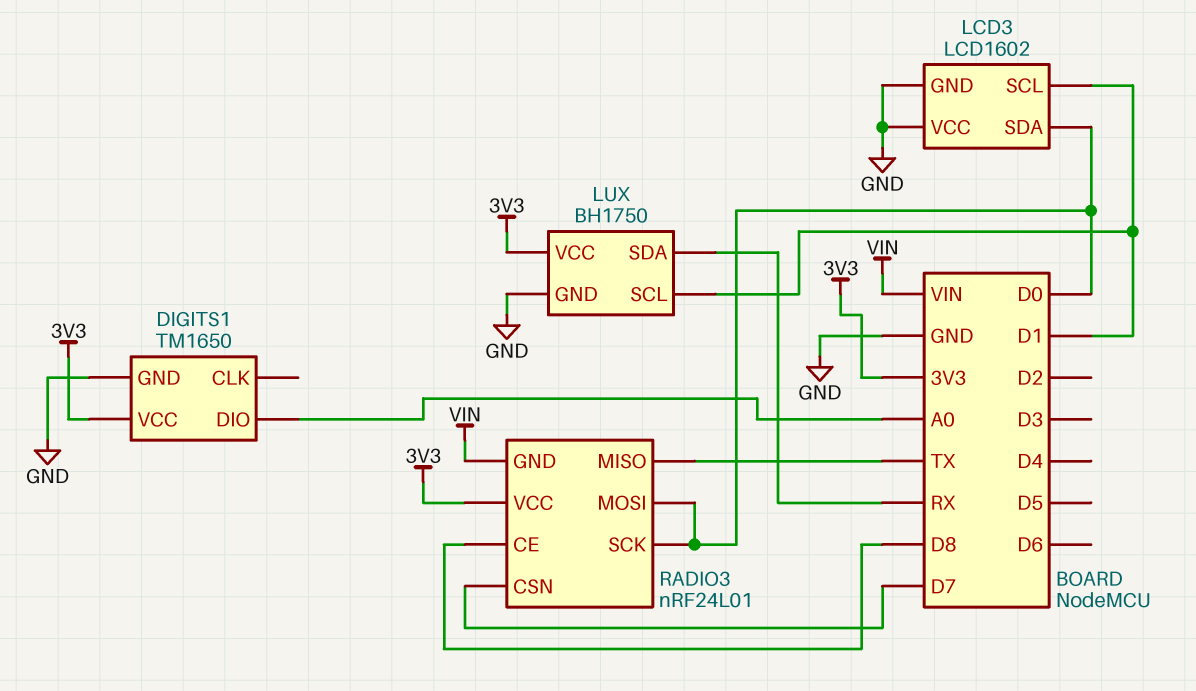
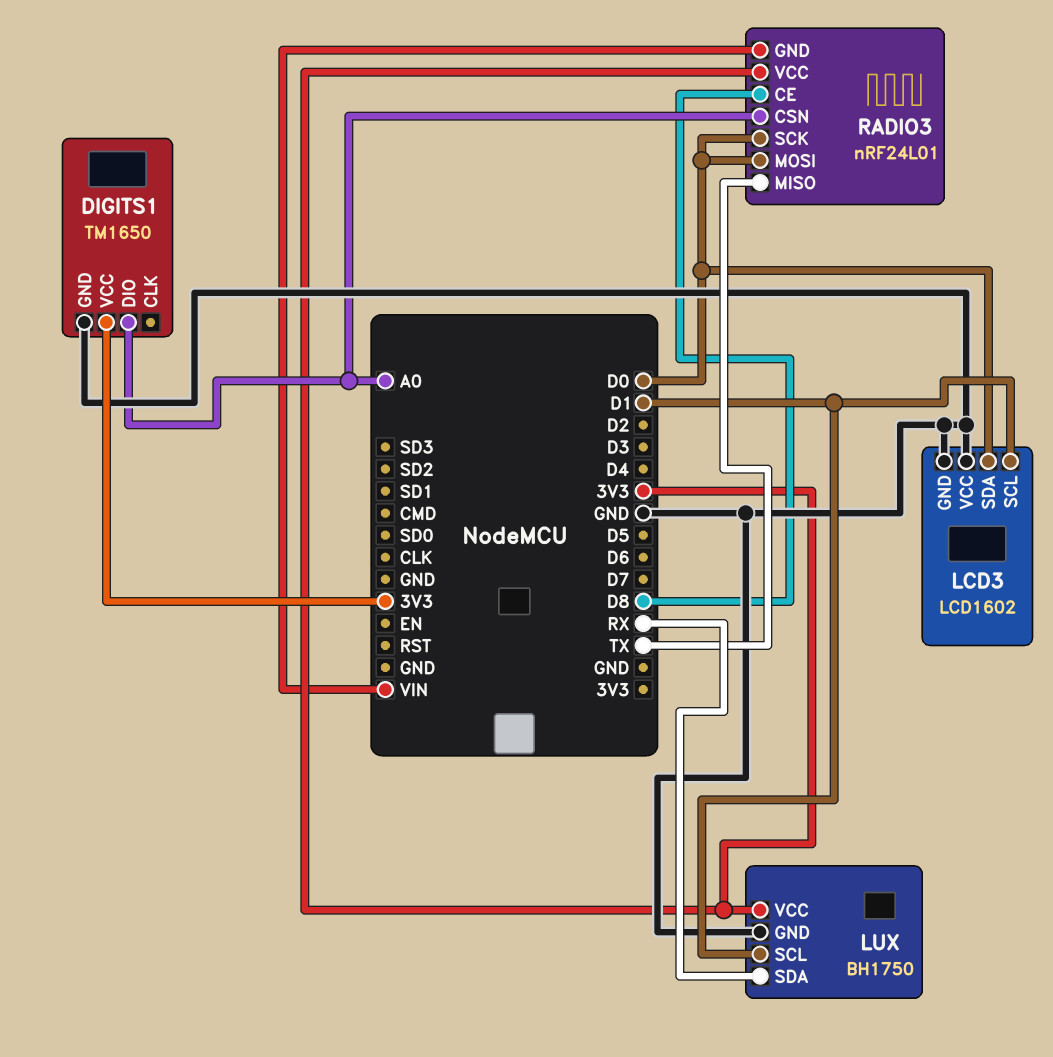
RADIO3 pin CSN: D7 -> A0

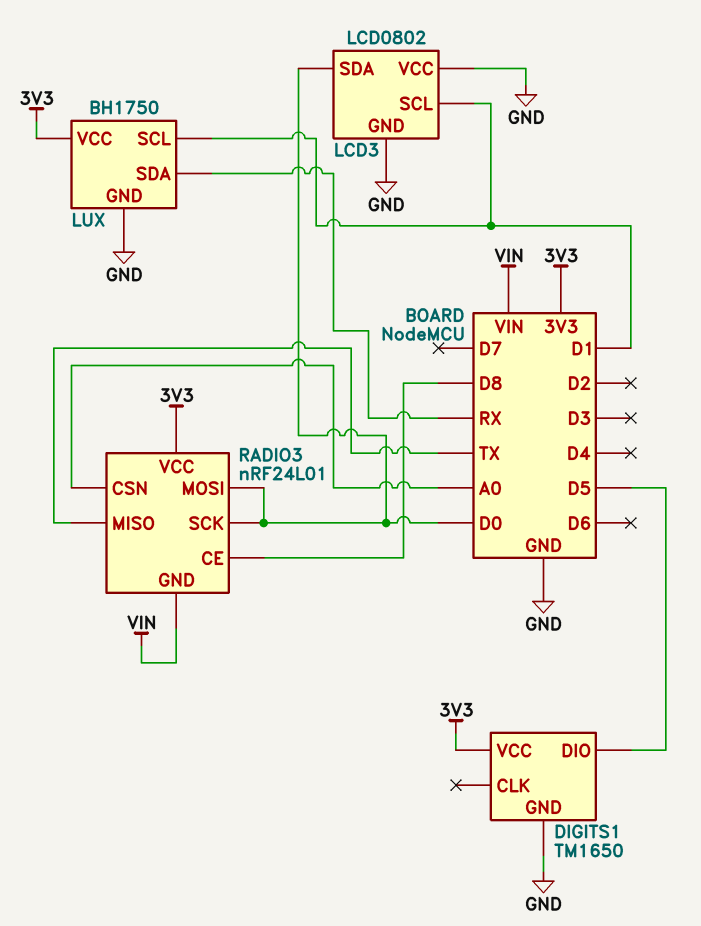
DIGITS1 pin DIO: A0 -> D5
LCD3: LCD1602 -> LCD0802

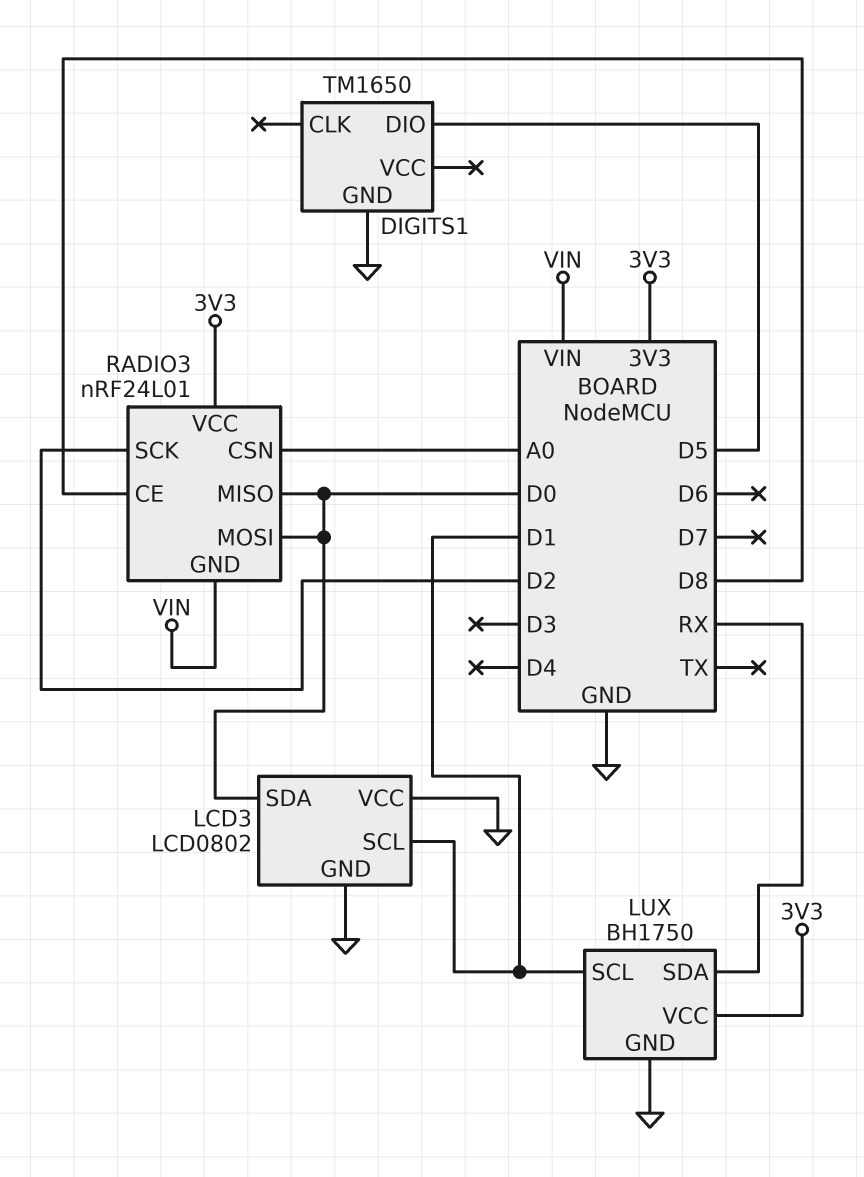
DIGITS1 pin VCC: 3V3 -> none
RADIO3 pin MISO: TX -> D0
RADIO3 pin SCK: D0 -> D2

